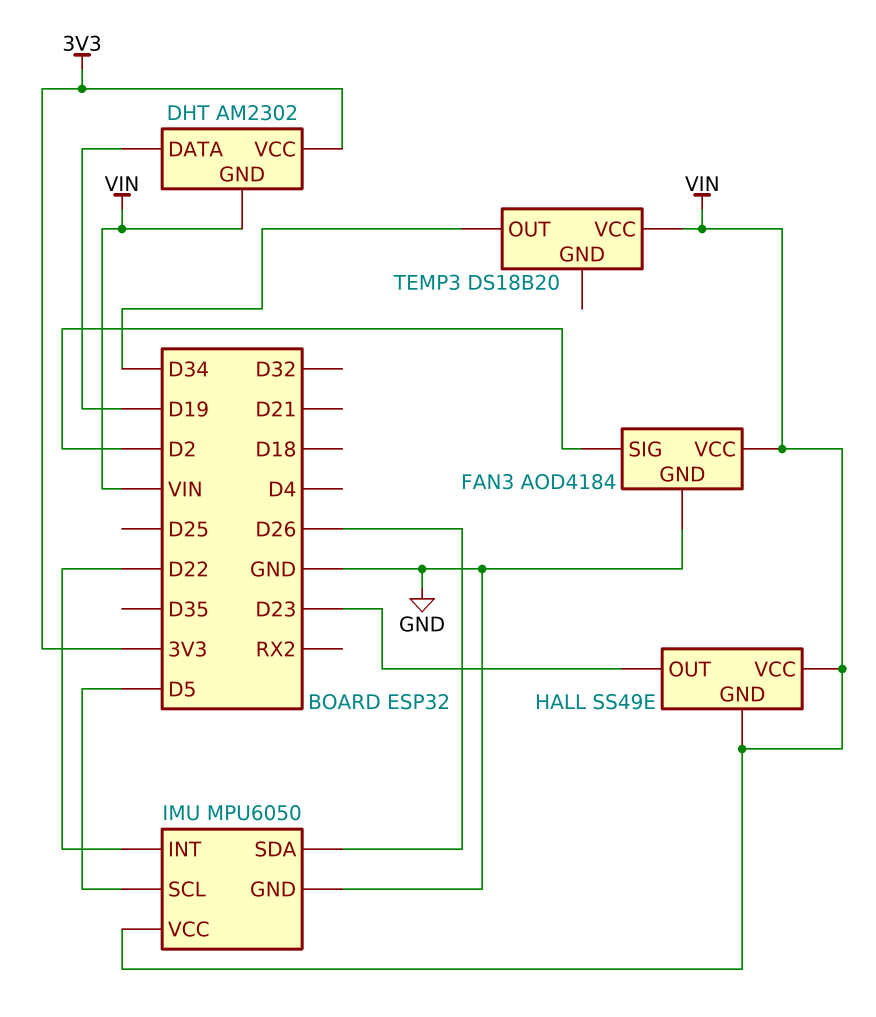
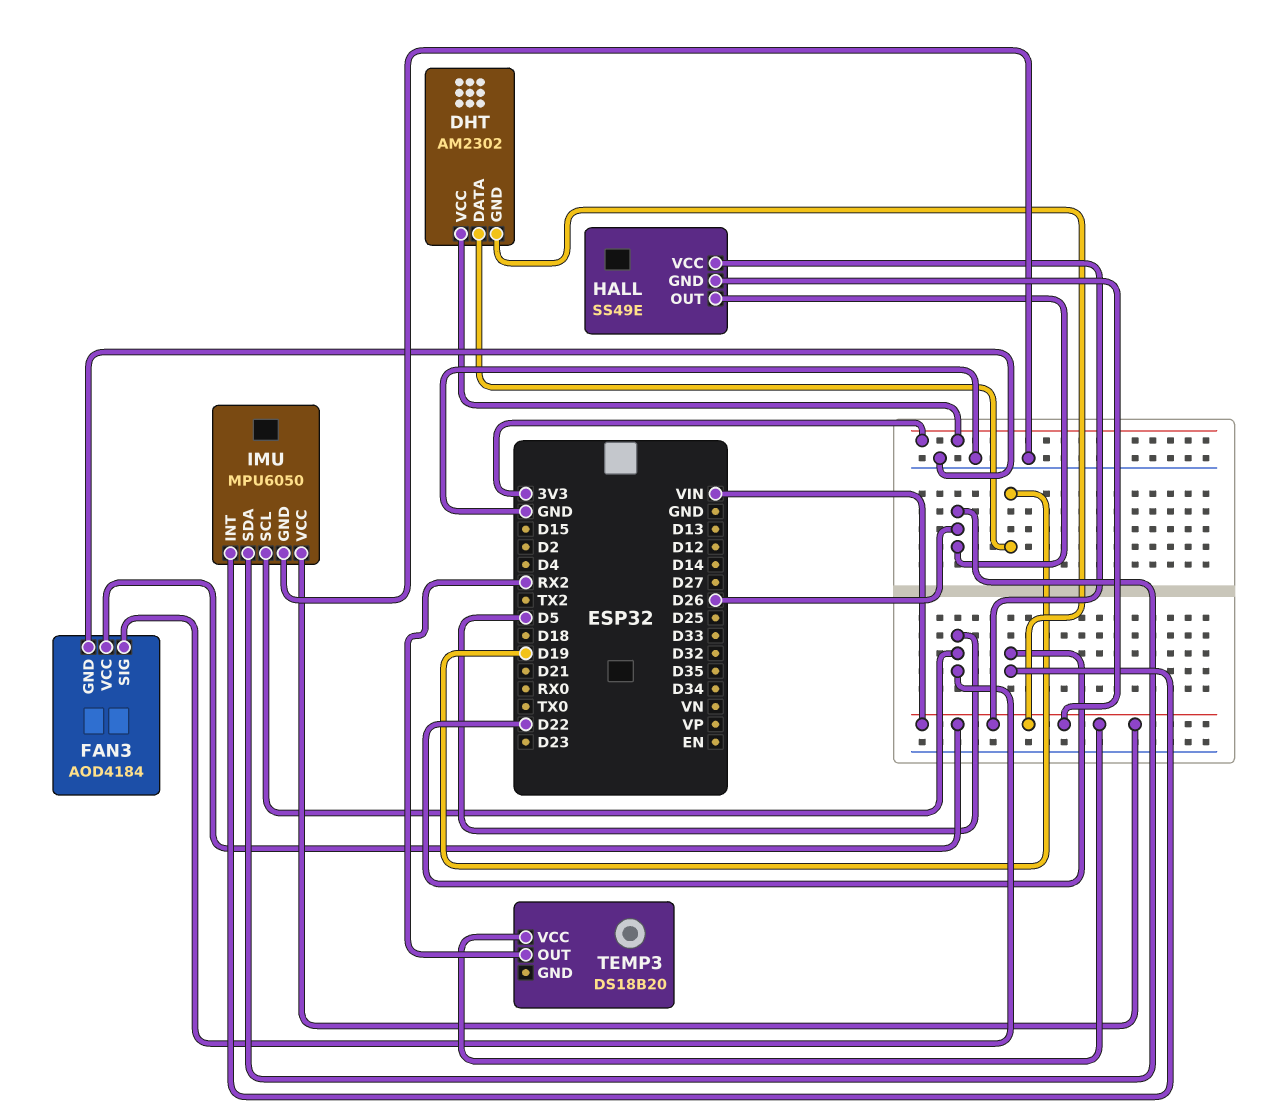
FAN3 pin SIG: D2 -> D5
HALL pin OUT: D23 -> D26
TEMP3 pin OUT: D34 -> RX2

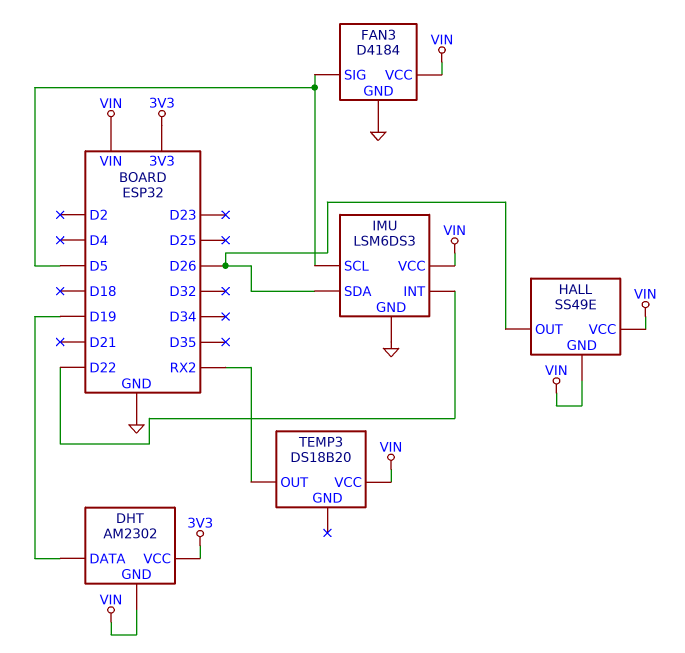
FAN3: AOD4184 -> D4184
IMU: MPU6050 -> LSM6DS3

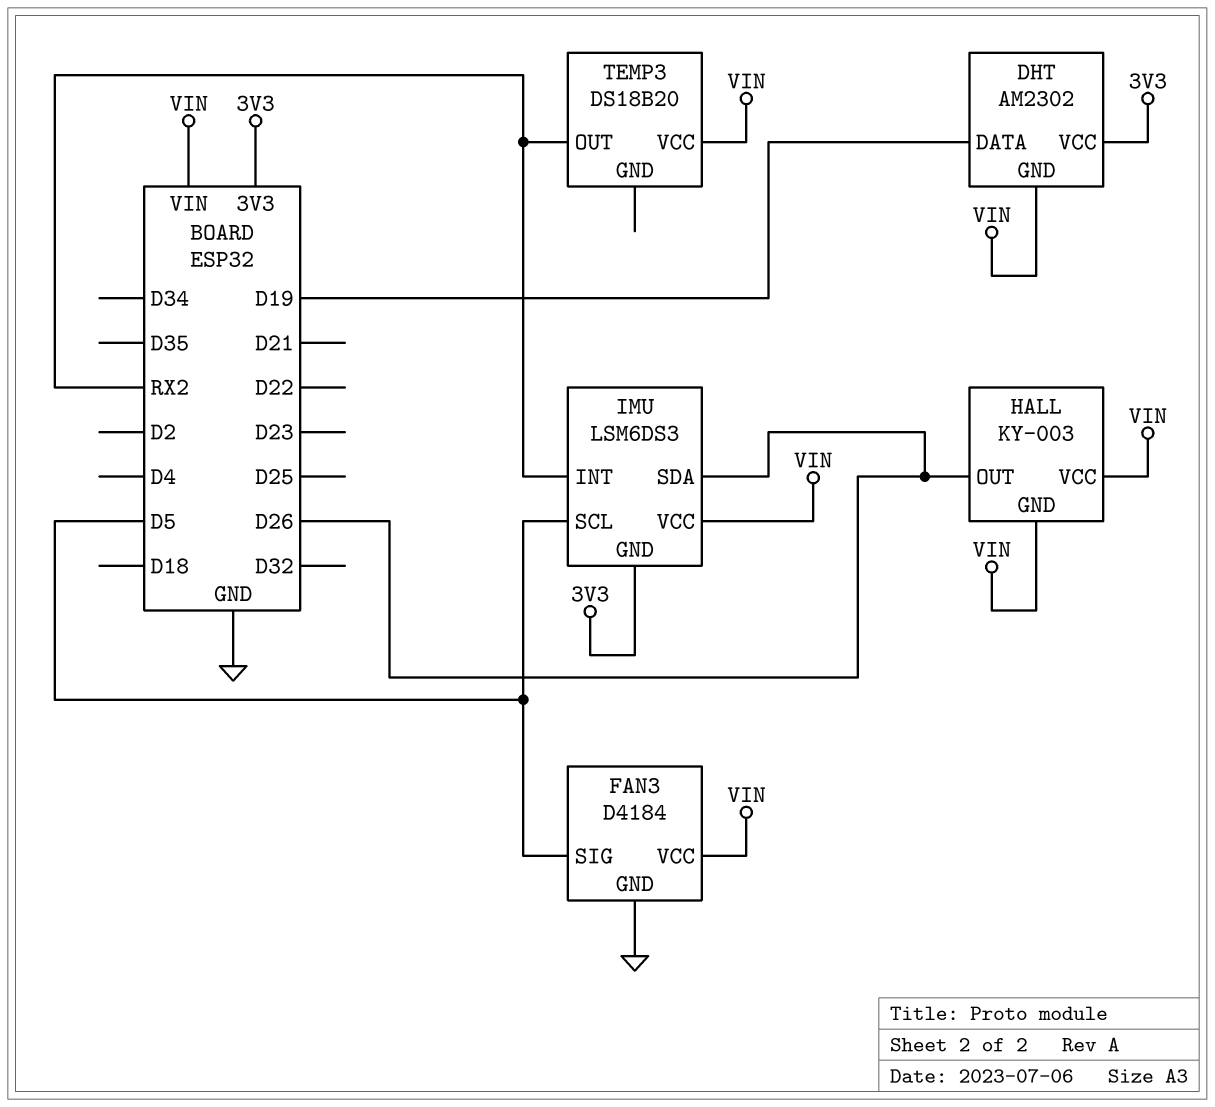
HALL: SS49E -> KY-003
IMU pin GND: GND -> 3V3
IMU pin INT: D22 -> RX2

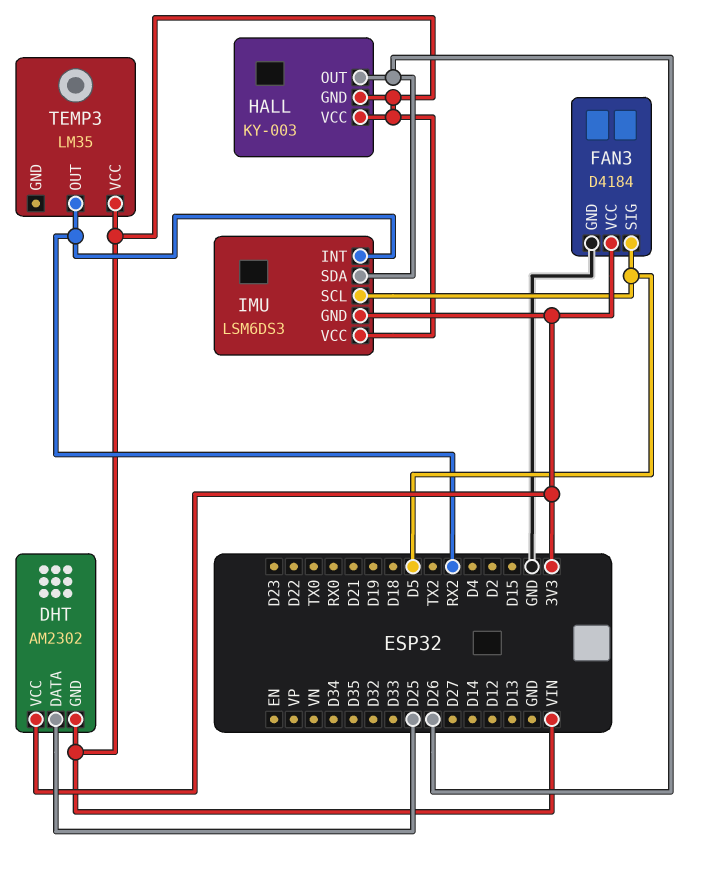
DHT pin DATA: D19 -> D25
FAN3 pin VCC: VIN -> 3V3
TEMP3: DS18B20 -> LM35

